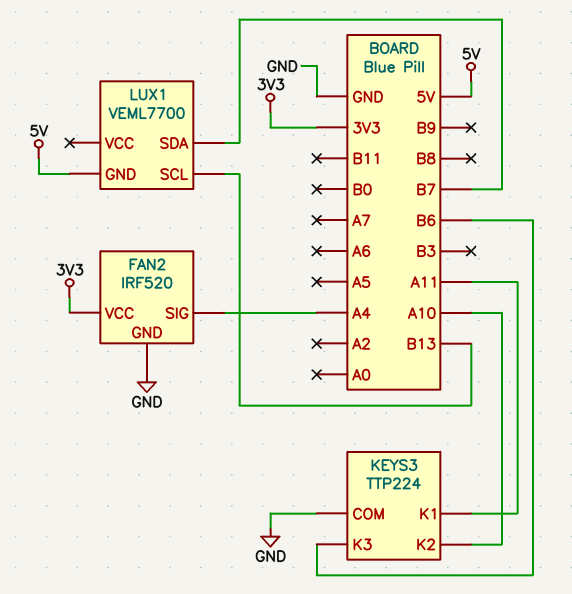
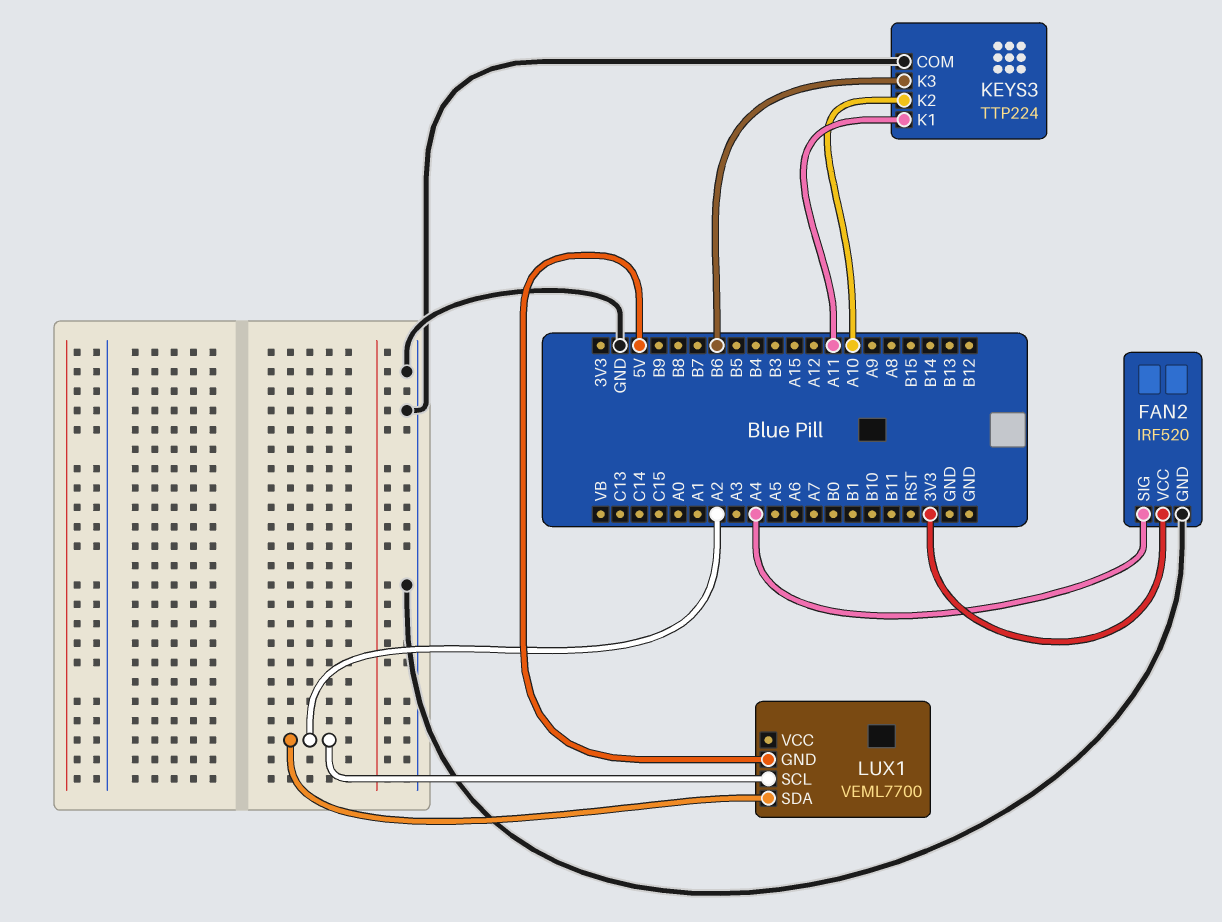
LUX1 pin SCL: B13 -> A2
LUX1 pin SDA: B7 -> A2

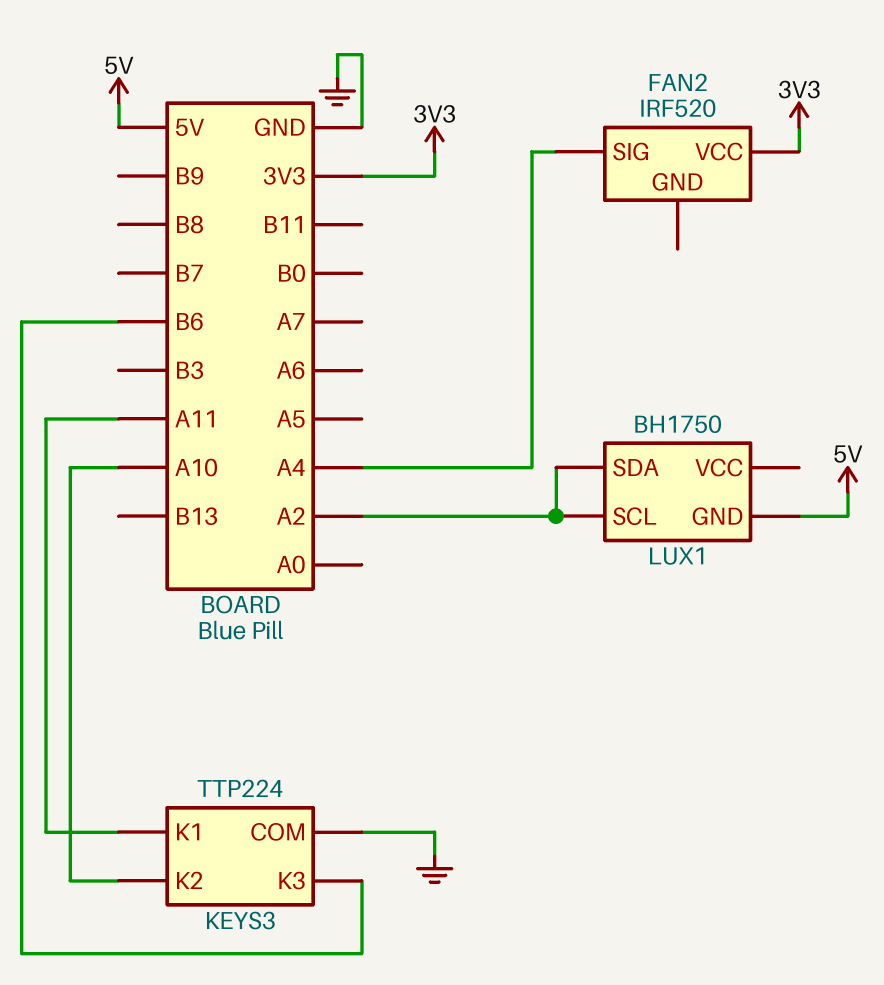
FAN2 pin GND: GND -> none
LUX1: VEML7700 -> BH1750

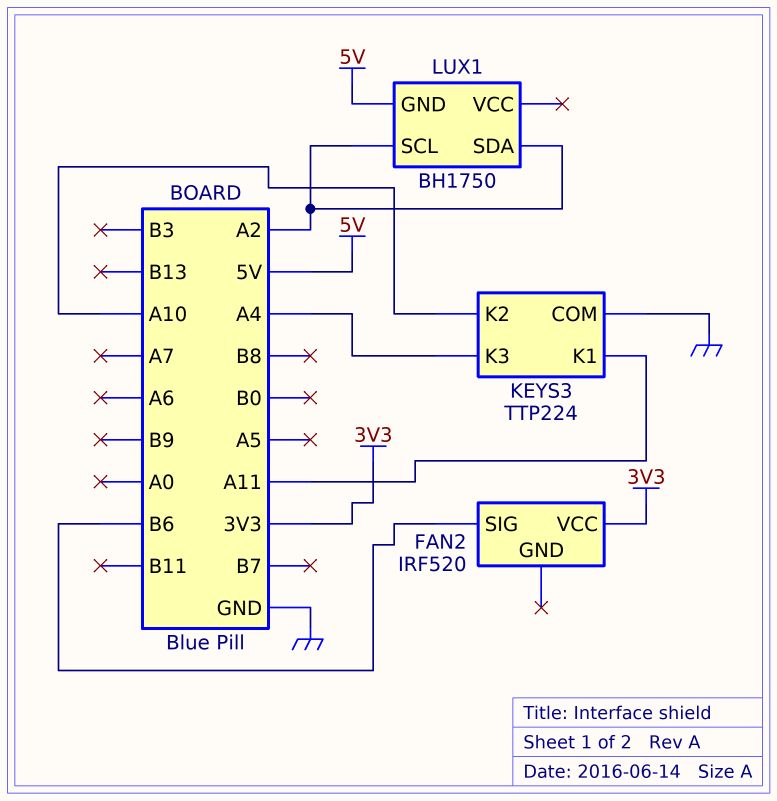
FAN2 pin SIG: A4 -> B6
KEYS3 pin K3: B6 -> A4

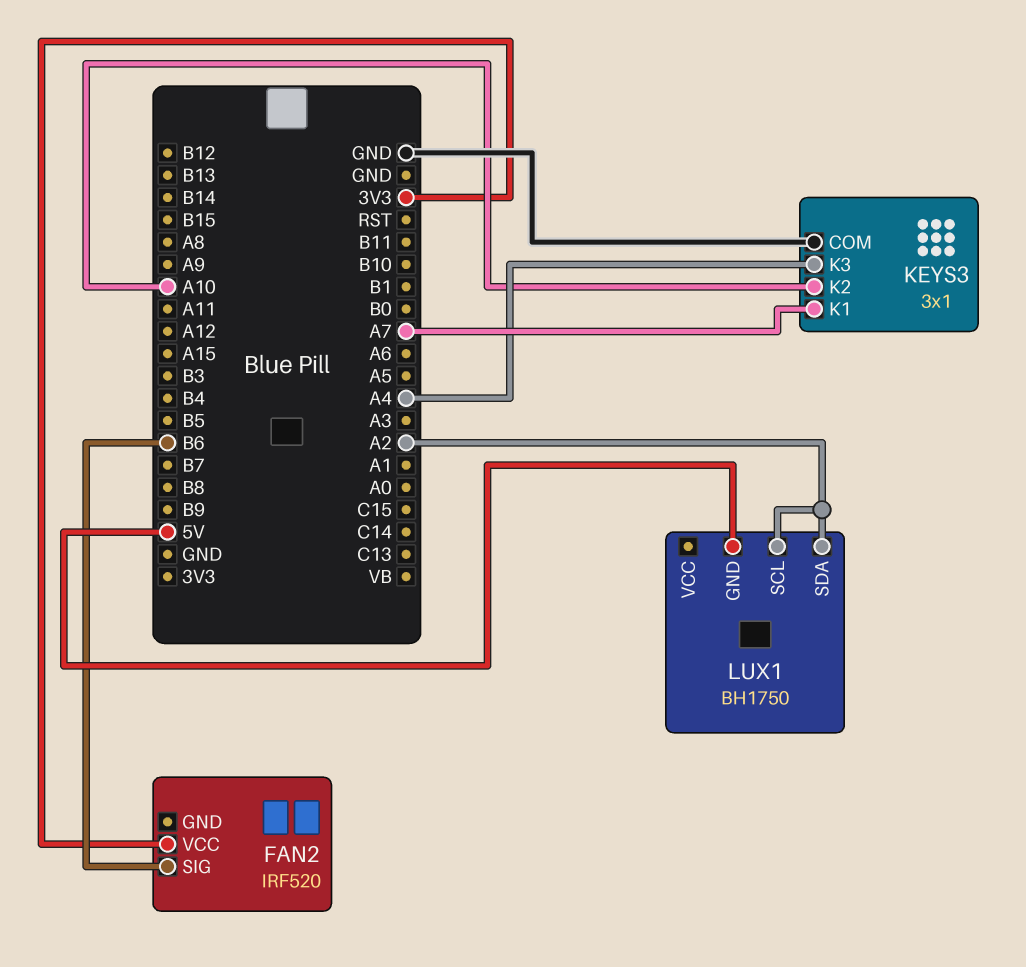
KEYS3: TTP224 -> 3x1
KEYS3 pin K1: A11 -> A7

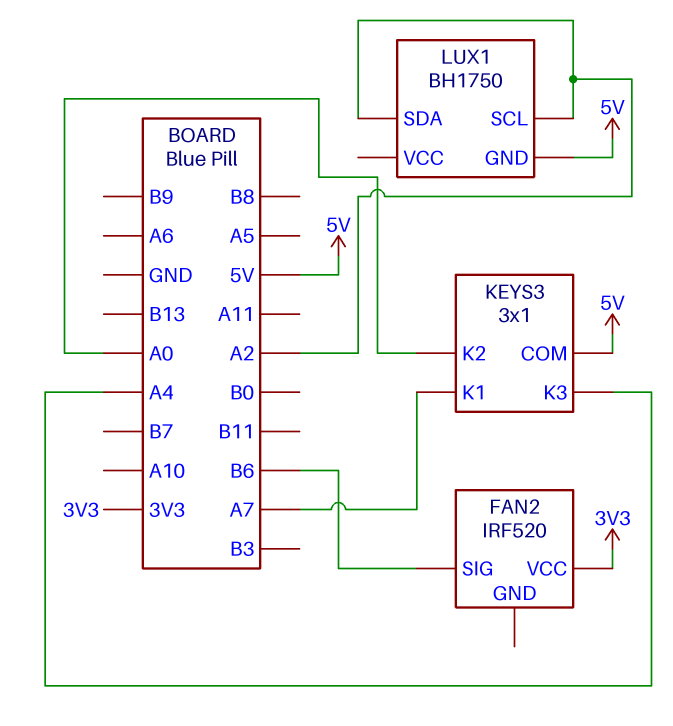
KEYS3 pin COM: GND -> 5V
KEYS3 pin K2: A10 -> A0

